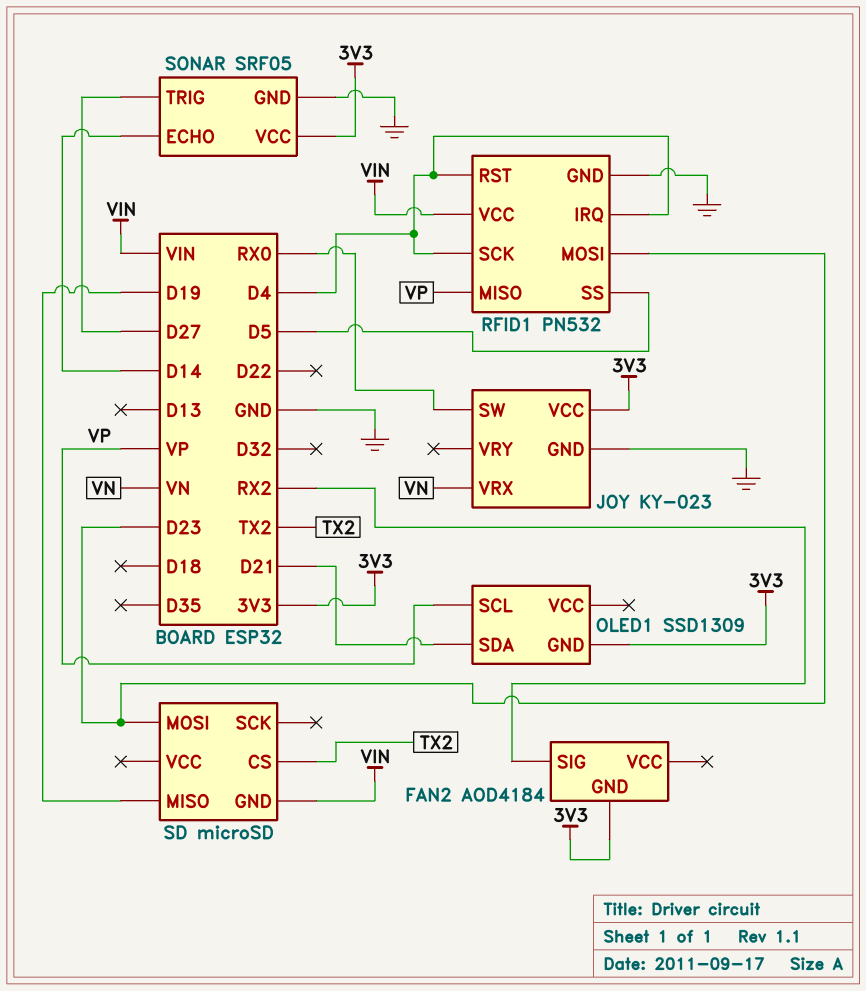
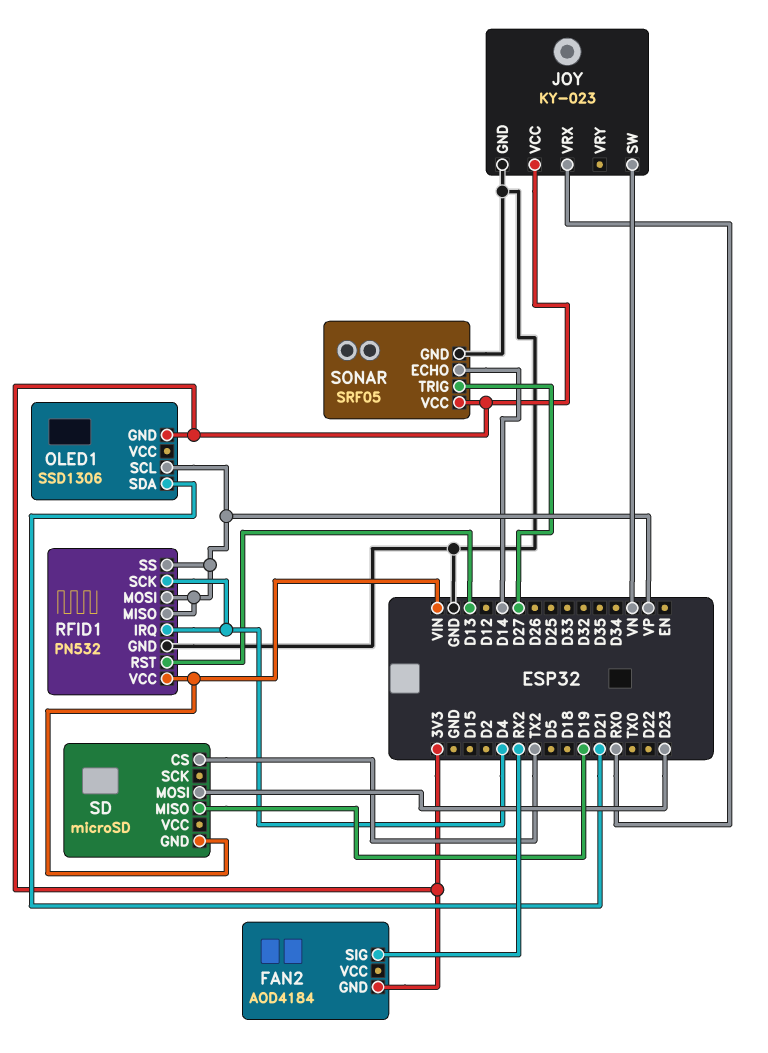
JOY pin SW: RX0 -> VN
JOY pin VRX: VN -> RX0
OLED1: SSD1309 -> SSD1306
RFID1 pin MOSI: D23 -> VP
RFID1 pin RST: D4 -> D13
RFID1 pin SS: D5 -> VP

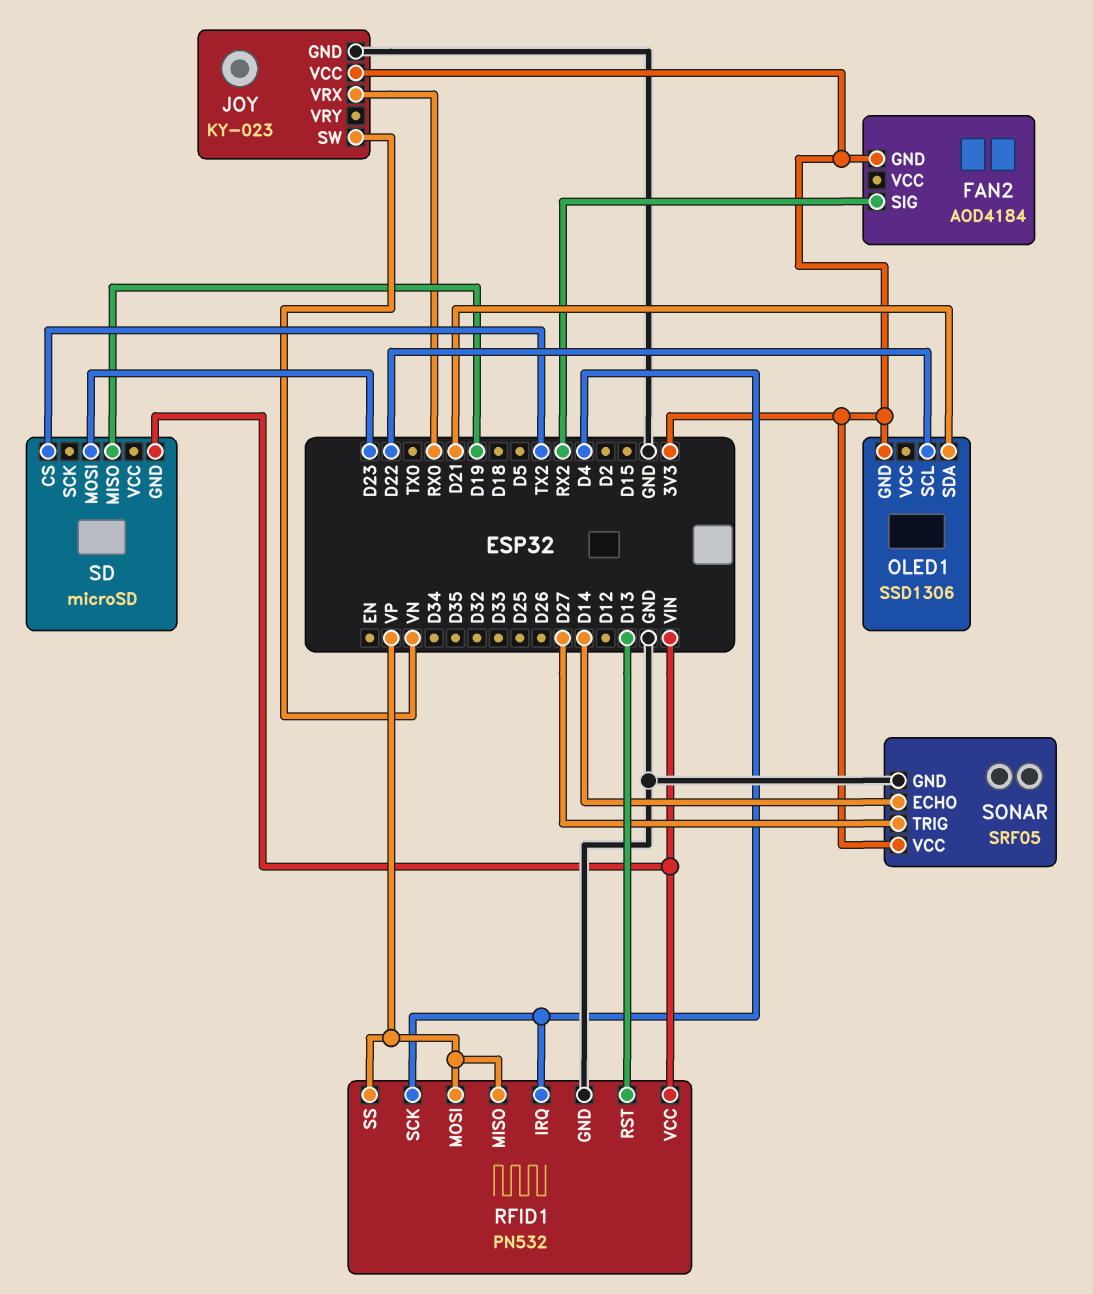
OLED1 pin SCL: VP -> D22

